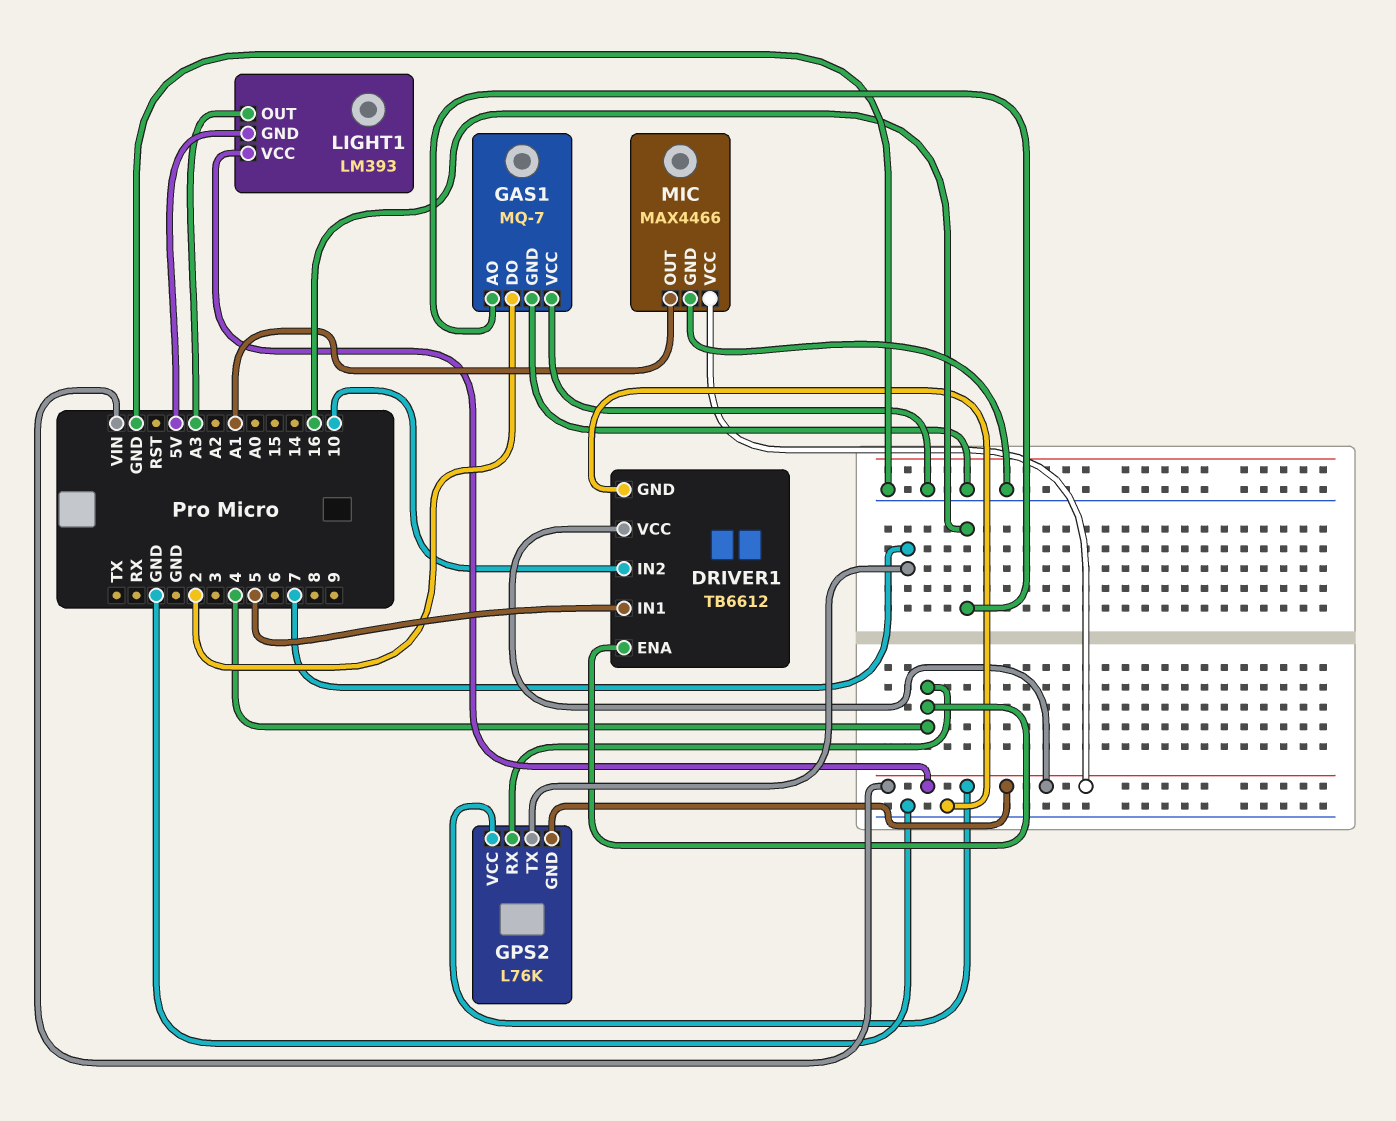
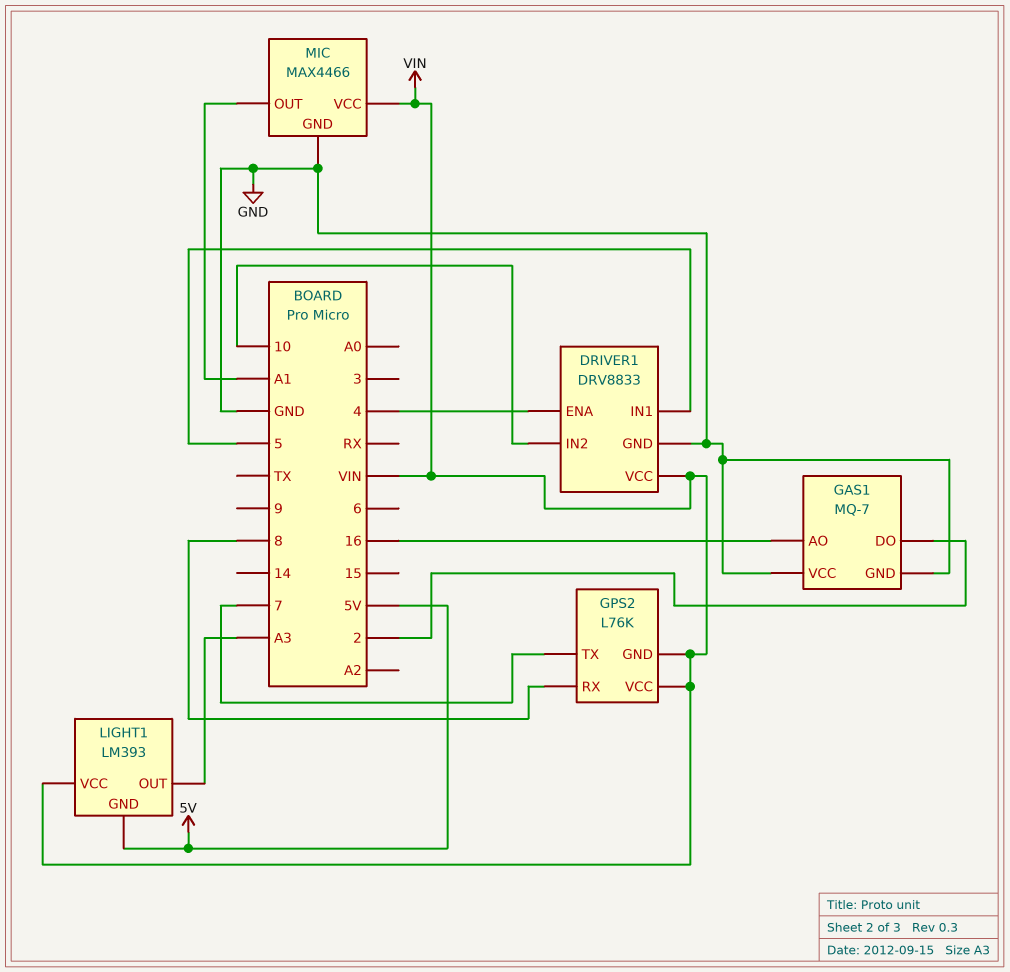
DRIVER1: TB6612 -> DRV8833
GPS2 pin RX: 4 -> 8

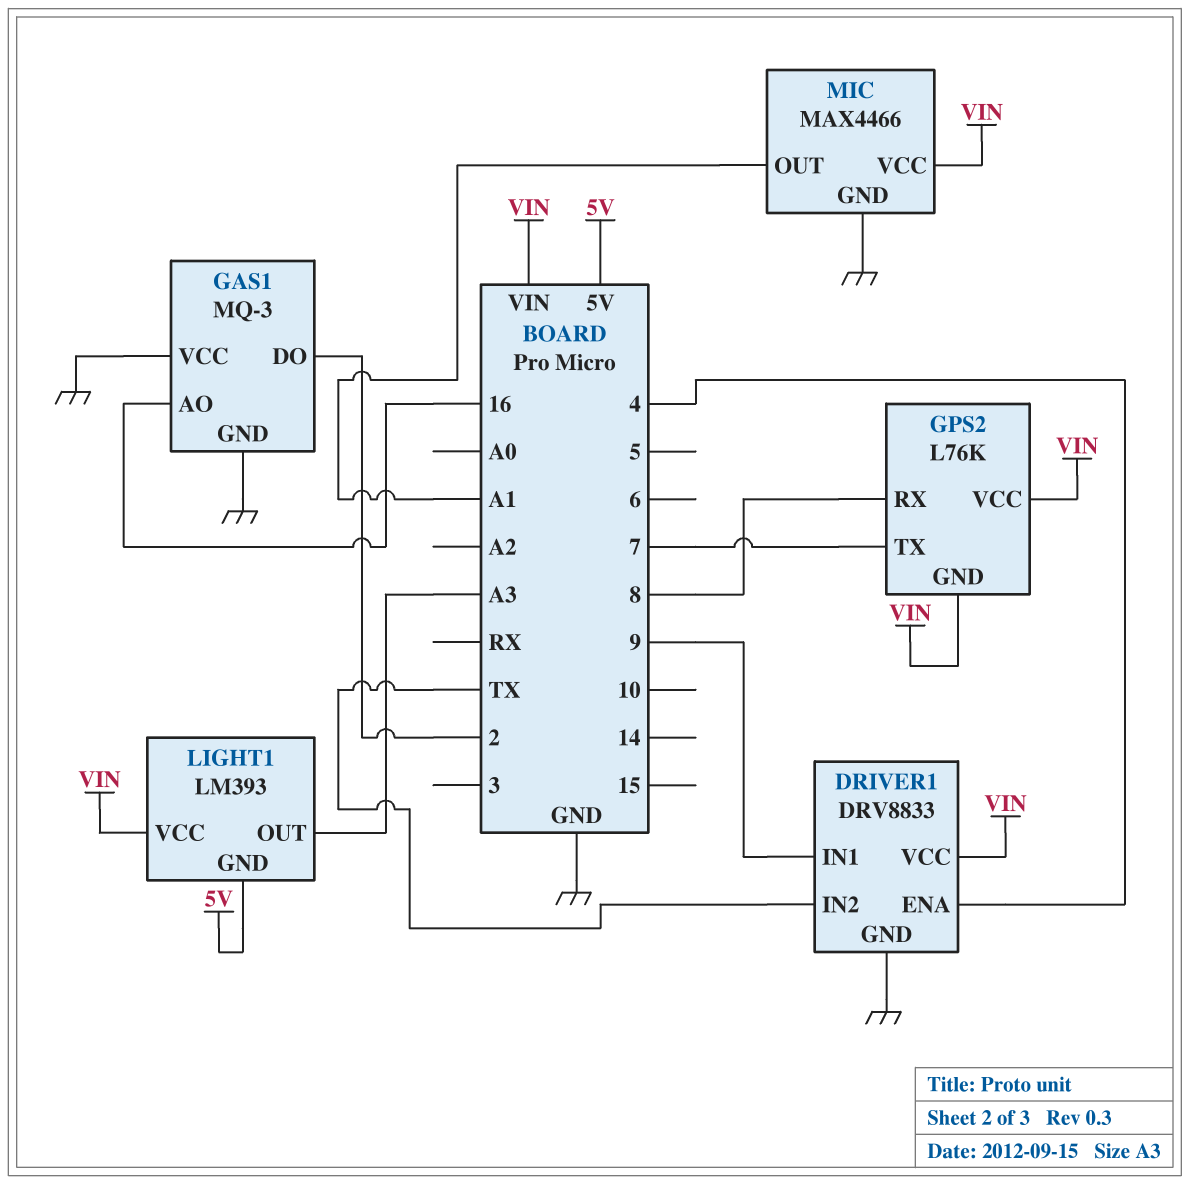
DRIVER1 pin IN1: 5 -> 9
DRIVER1 pin IN2: 10 -> TX
GAS1: MQ-7 -> MQ-3

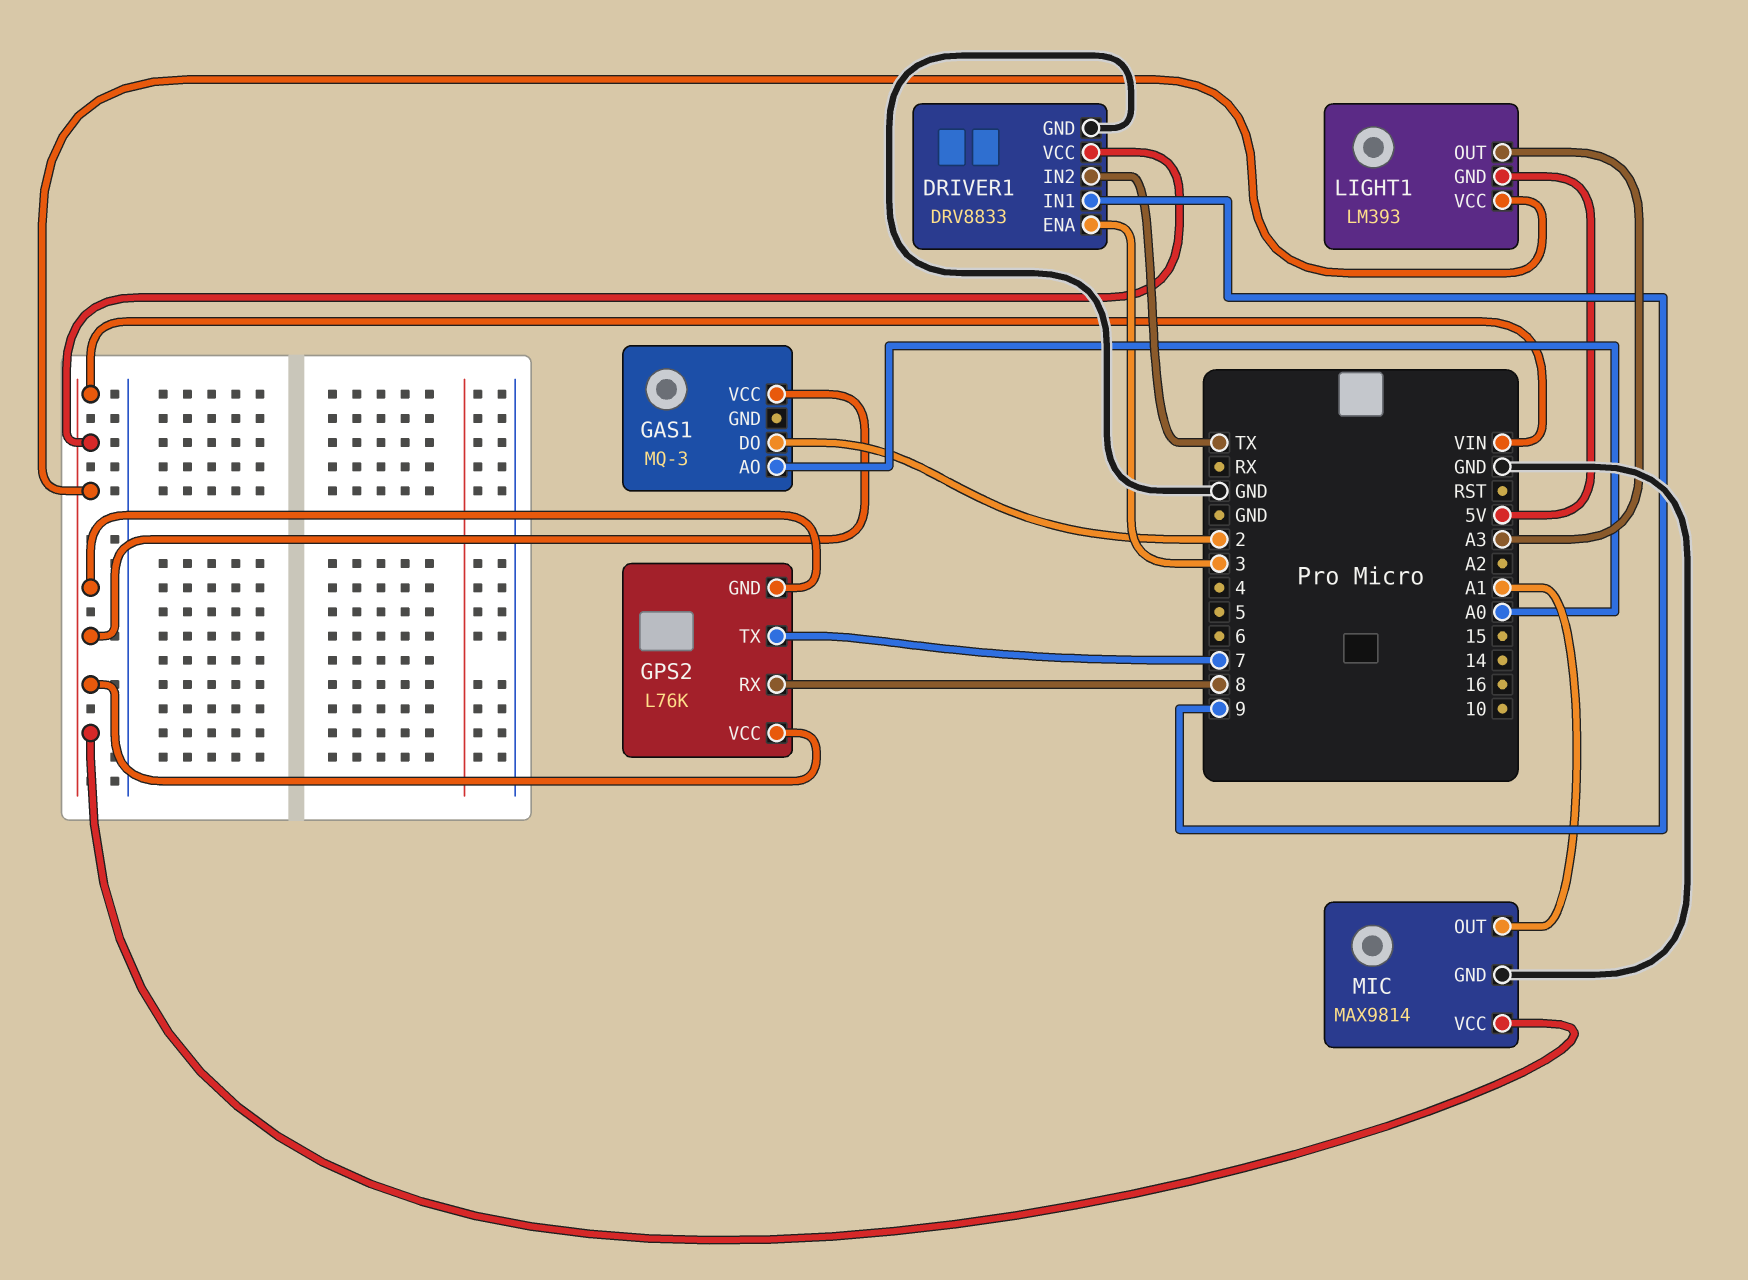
DRIVER1 pin ENA: 4 -> 3
GAS1 pin AO: 16 -> A0
GAS1 pin GND: GND -> none
GAS1 pin VCC: GND -> VIN
MIC: MAX4466 -> MAX9814

